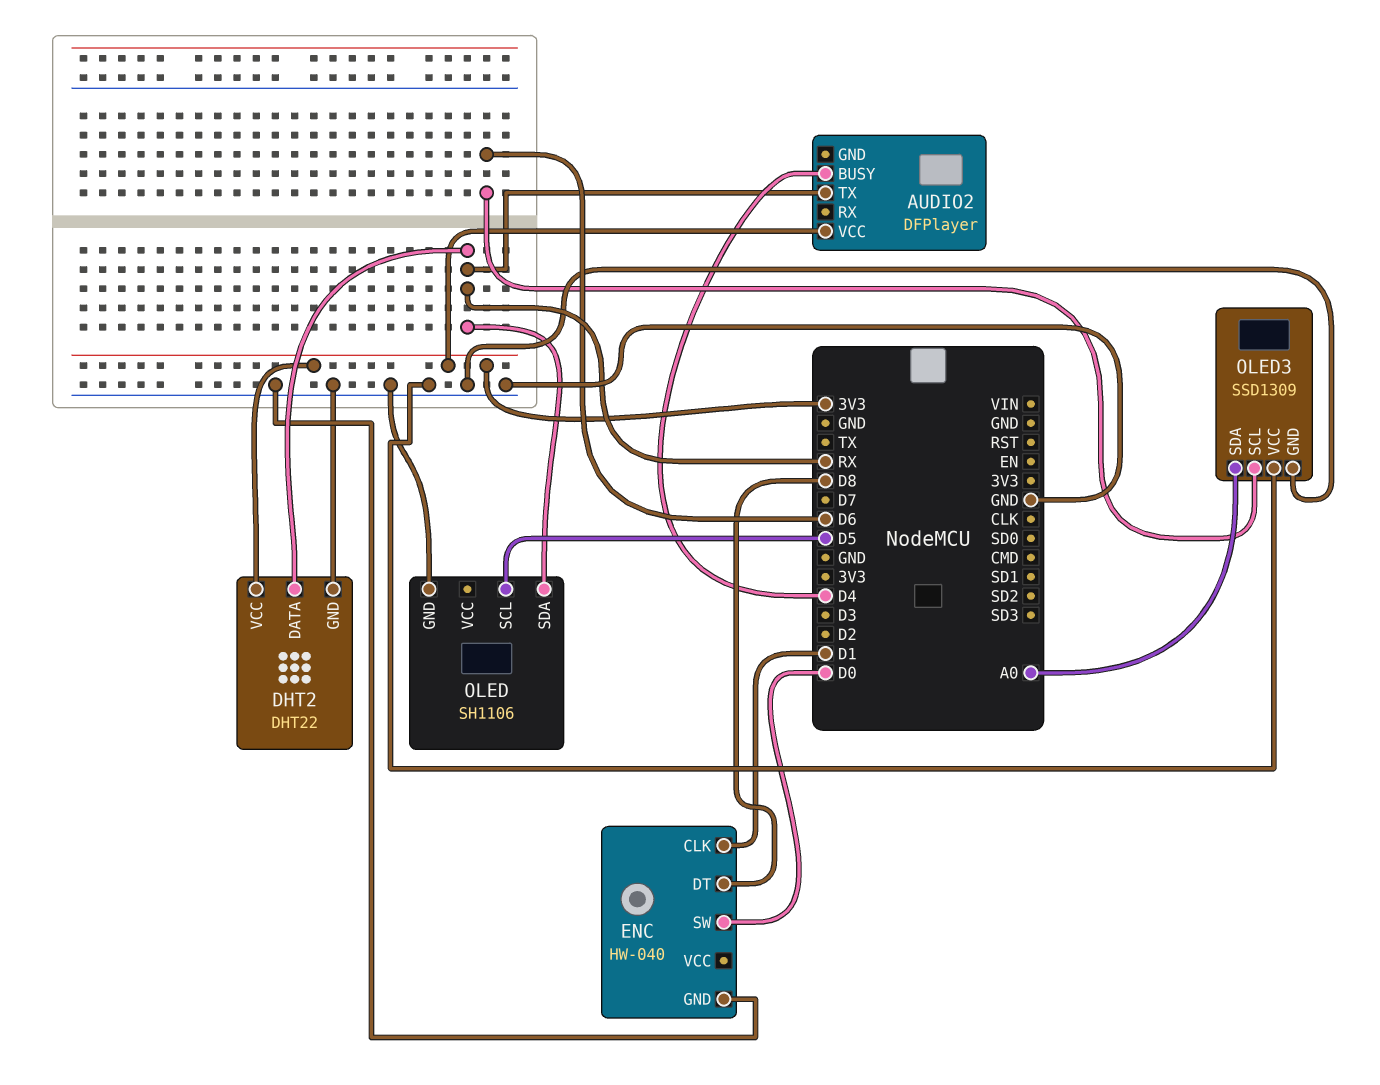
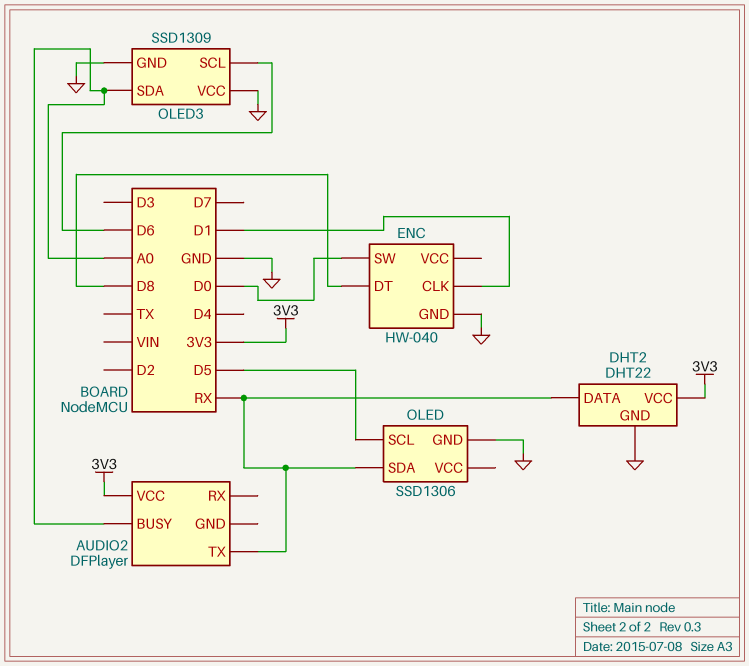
AUDIO2 pin BUSY: D4 -> A0
OLED: SH1106 -> SSD1306

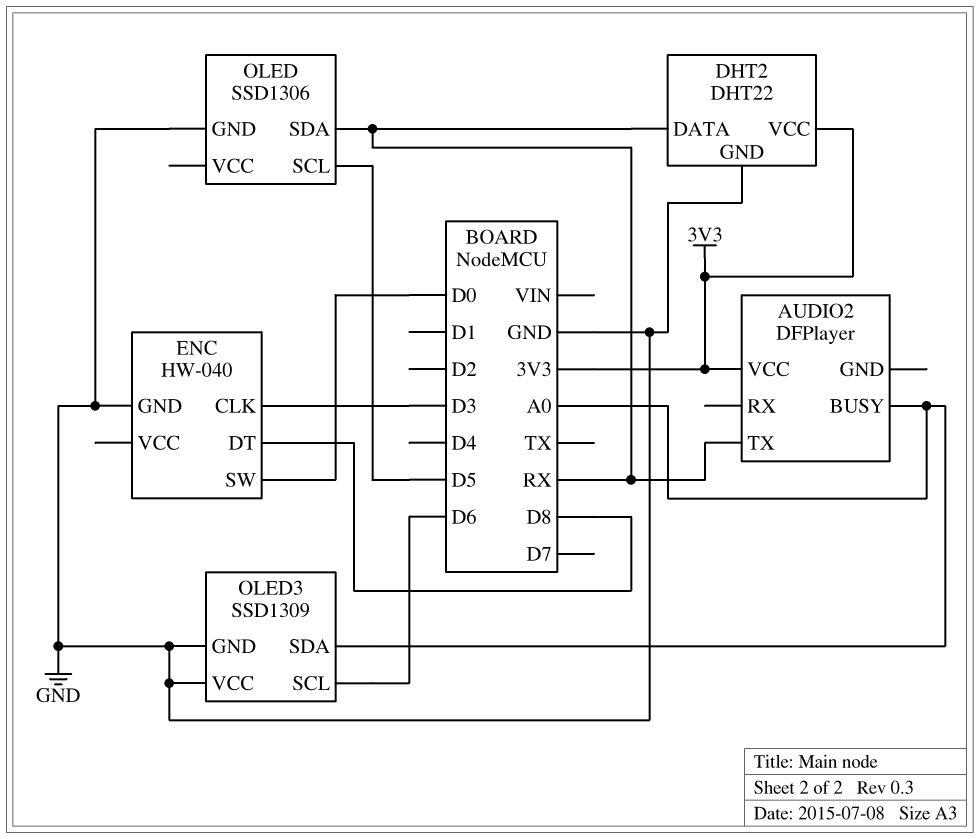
ENC pin CLK: D1 -> D3

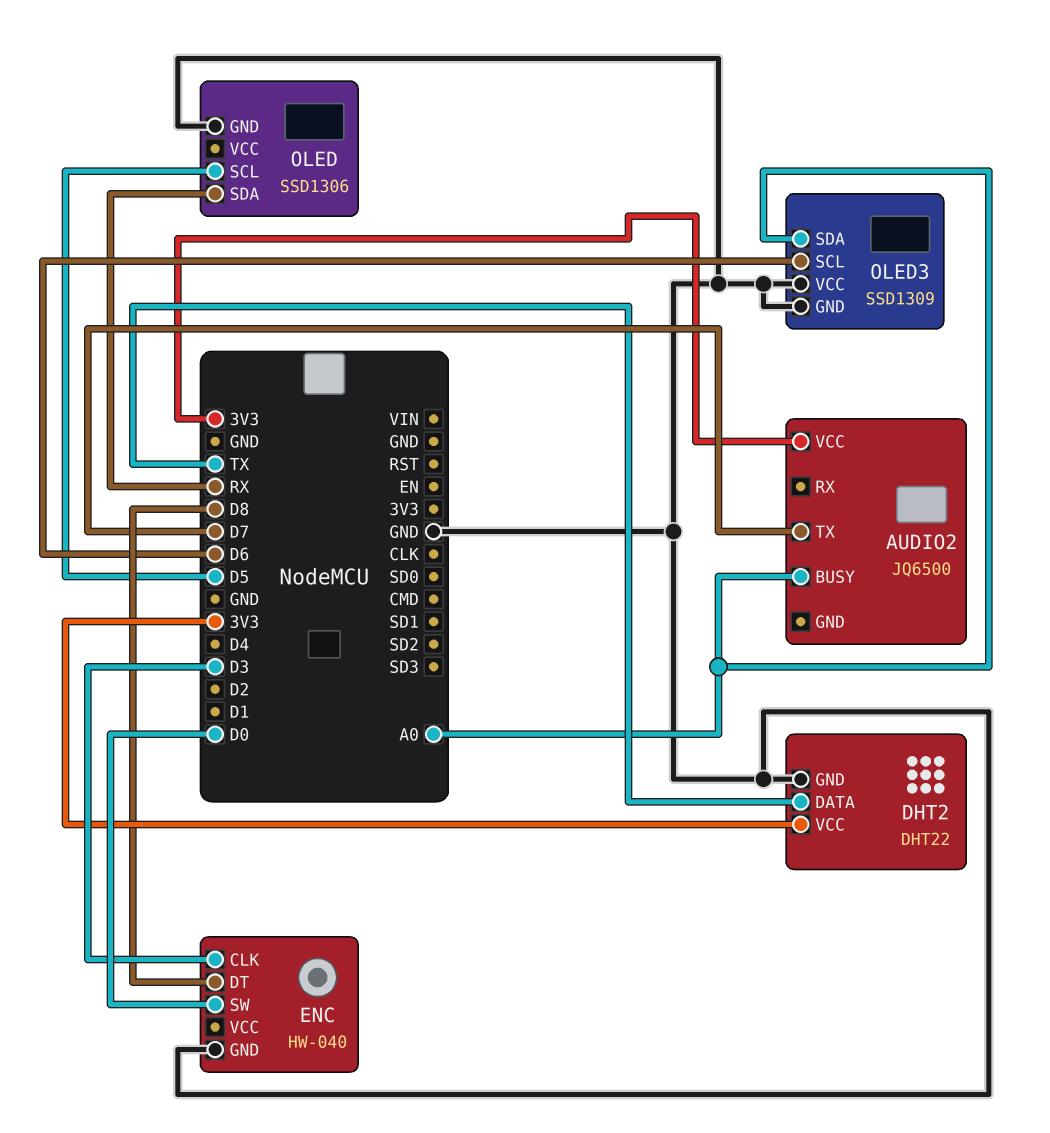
AUDIO2: DFPlayer -> JQ6500
AUDIO2 pin TX: RX -> D7
DHT2 pin DATA: RX -> TX

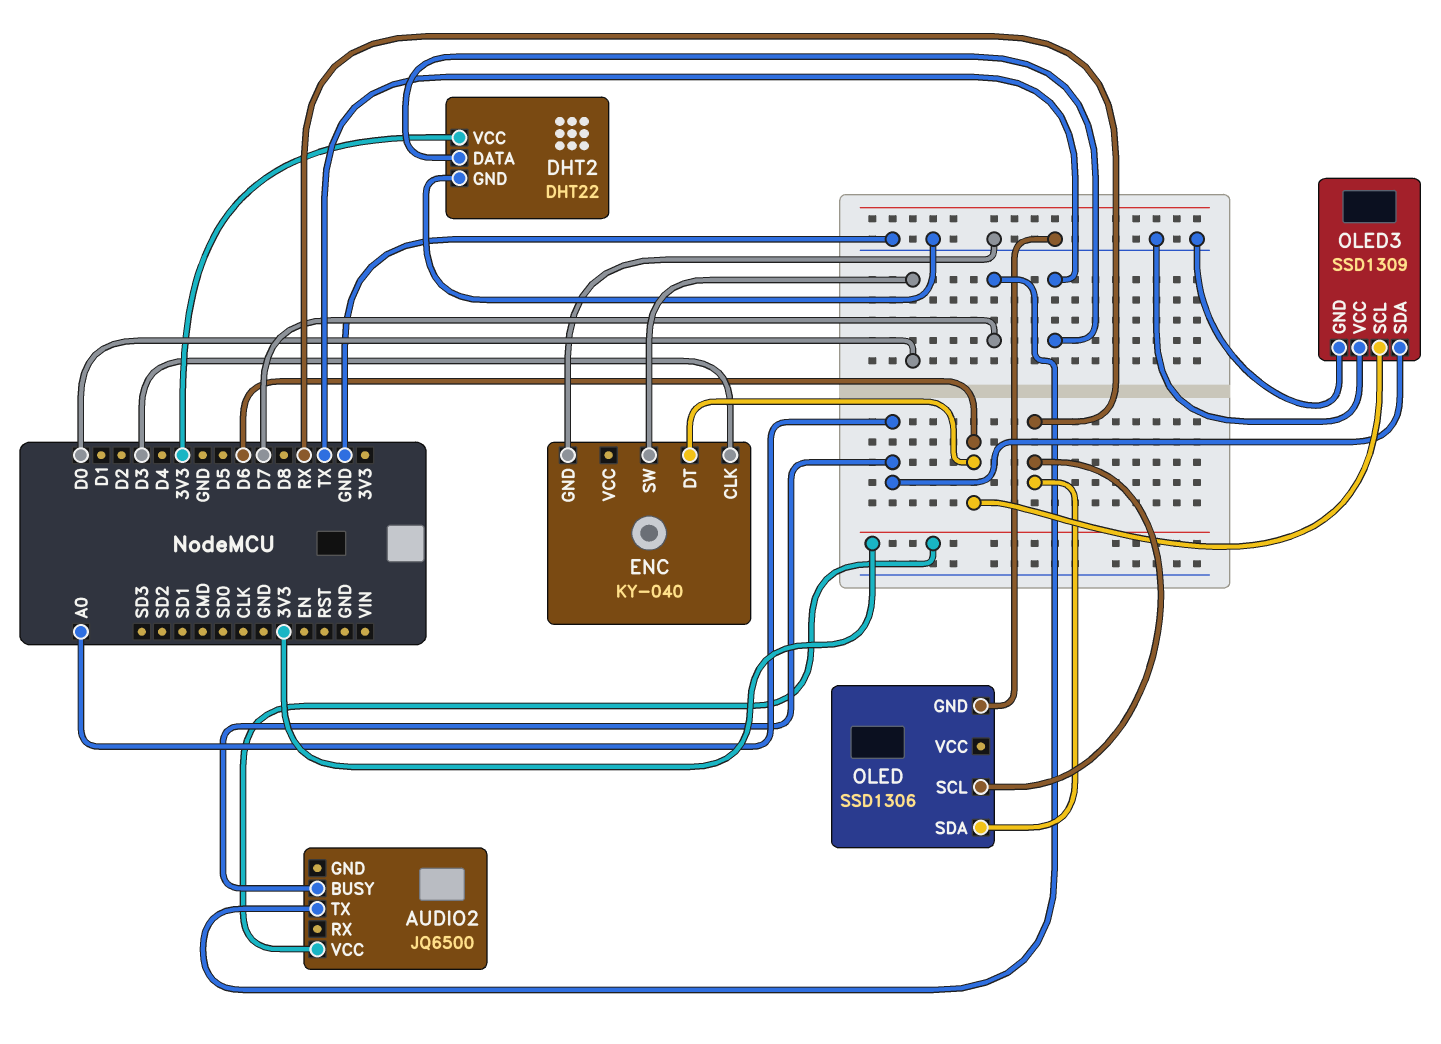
ENC: HW-040 -> KY-040
ENC pin DT: D8 -> D6
OLED pin SCL: D5 -> RX

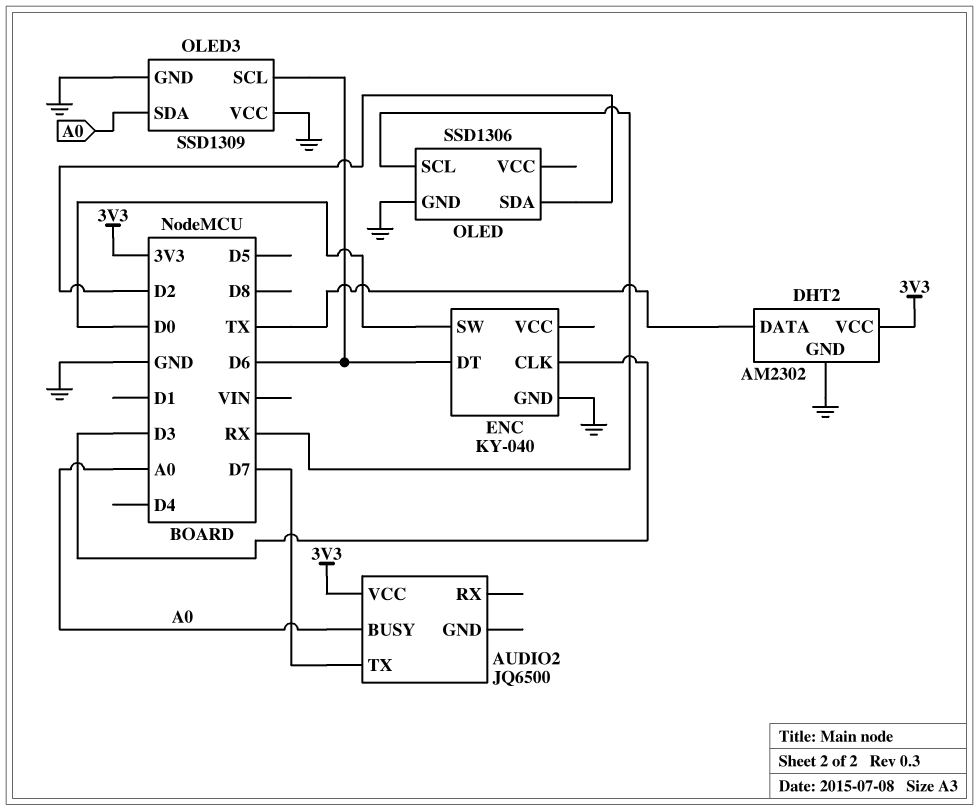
DHT2: DHT22 -> AM2302
OLED pin SDA: RX -> D2

